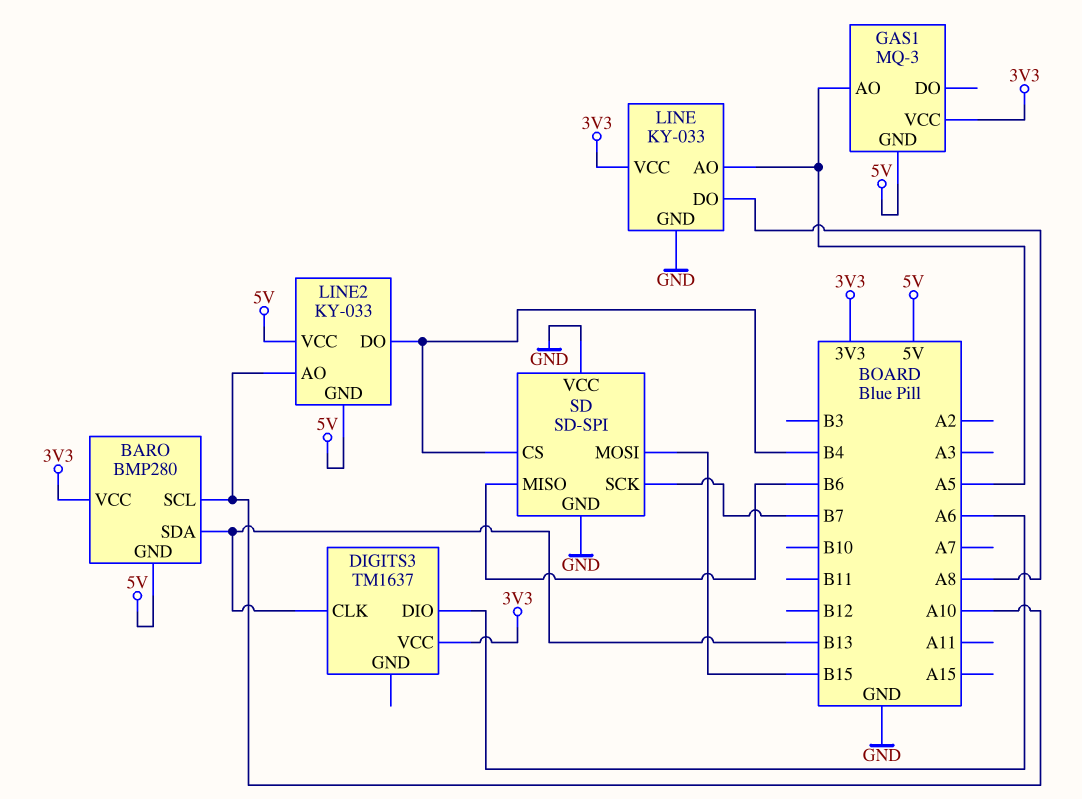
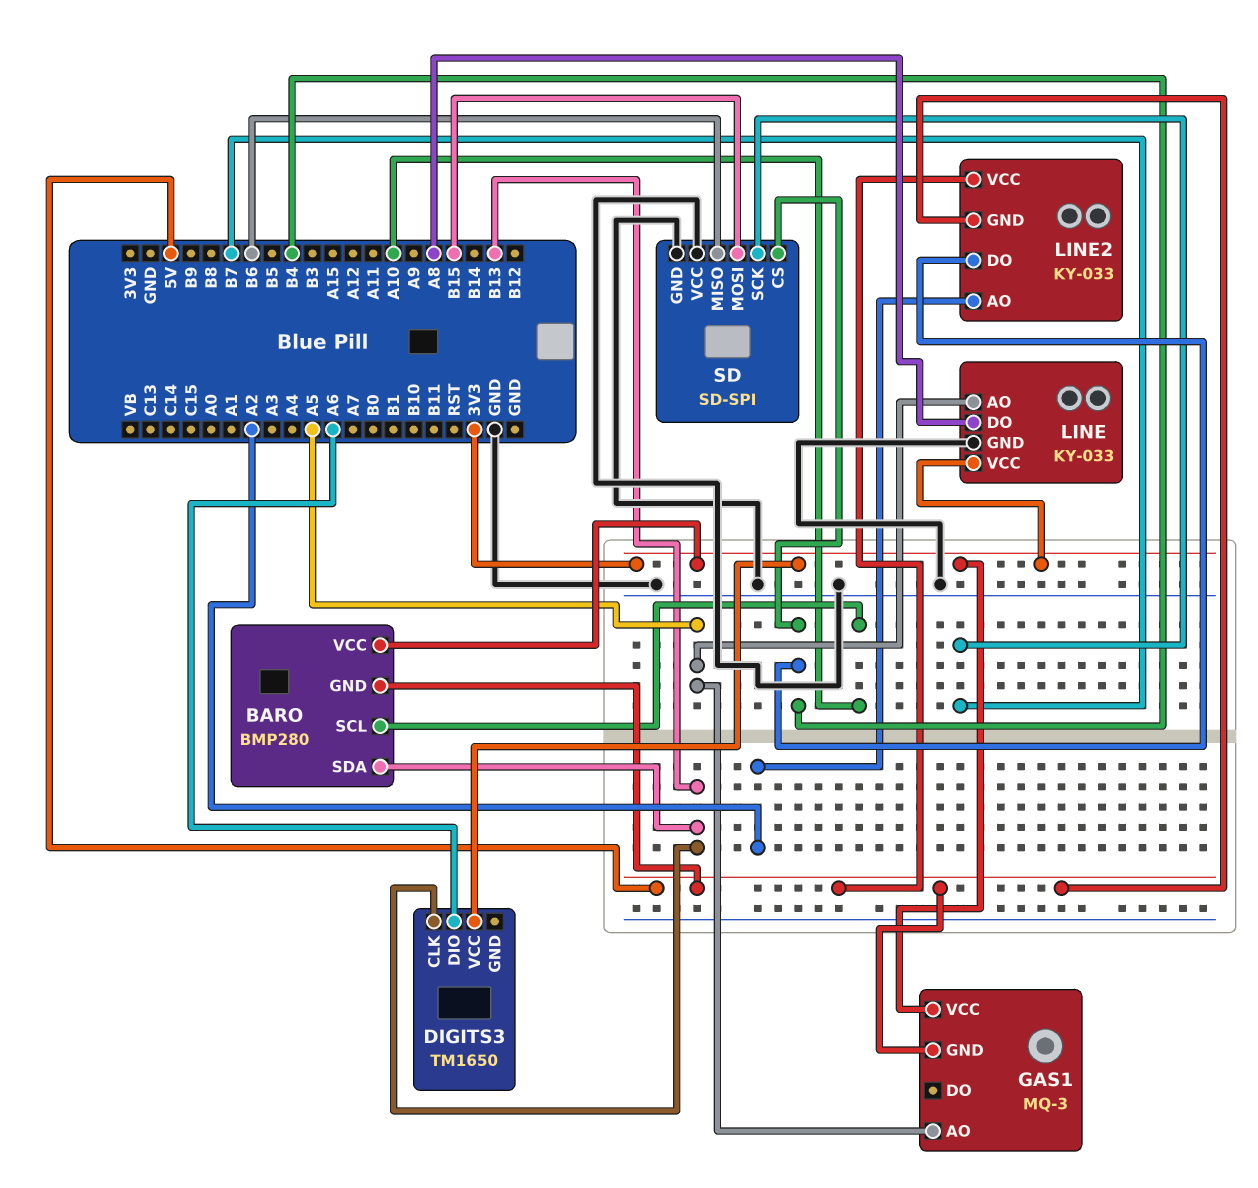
DIGITS3: TM1637 -> TM1650
LINE2 pin AO: A10 -> A2

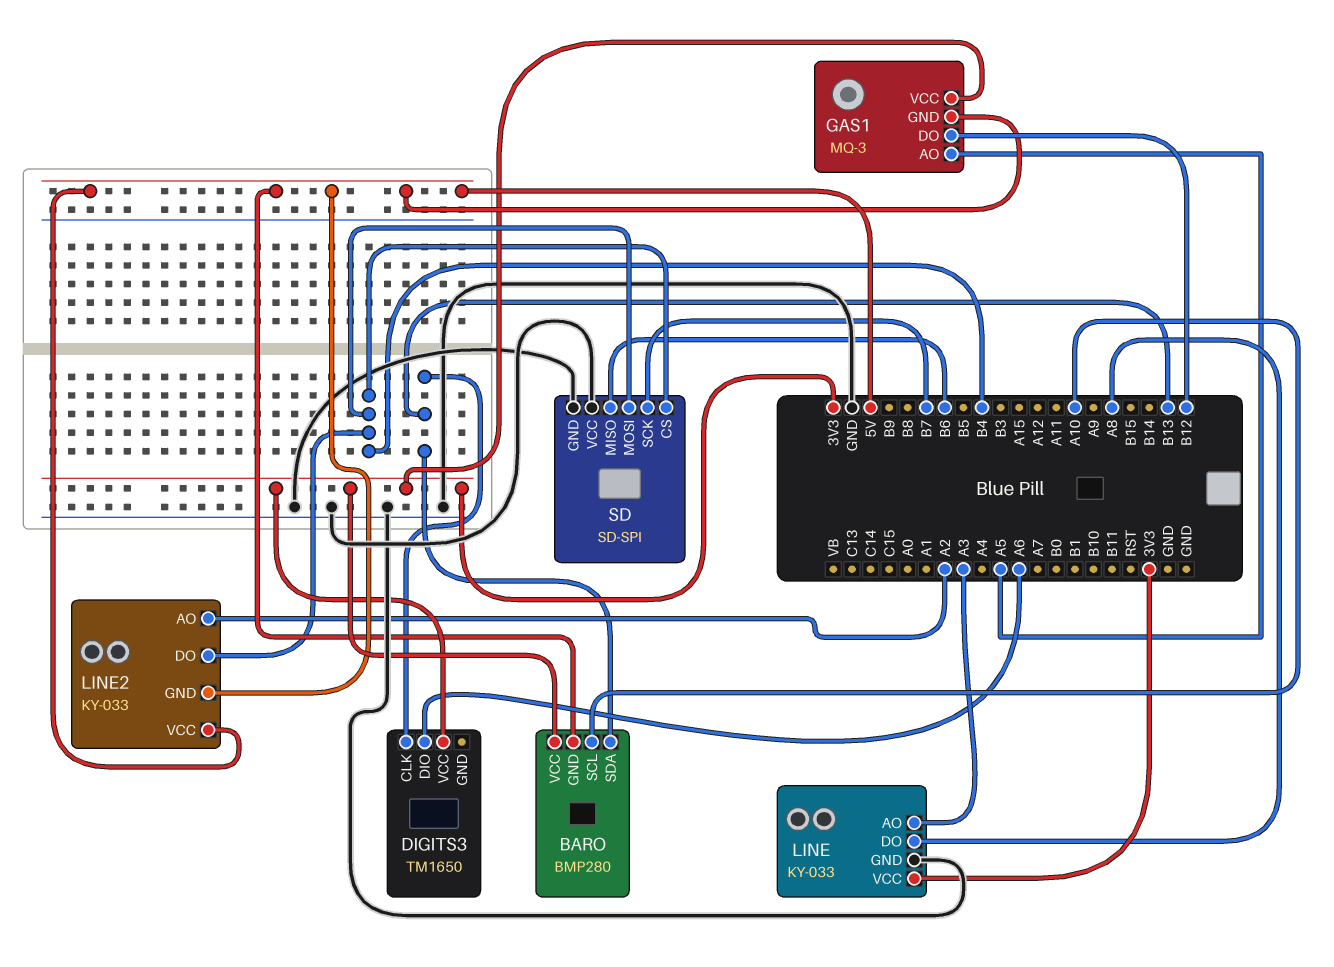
GAS1 pin DO: none -> B12
LINE pin AO: A5 -> A3
SD pin MOSI: B15 -> B4

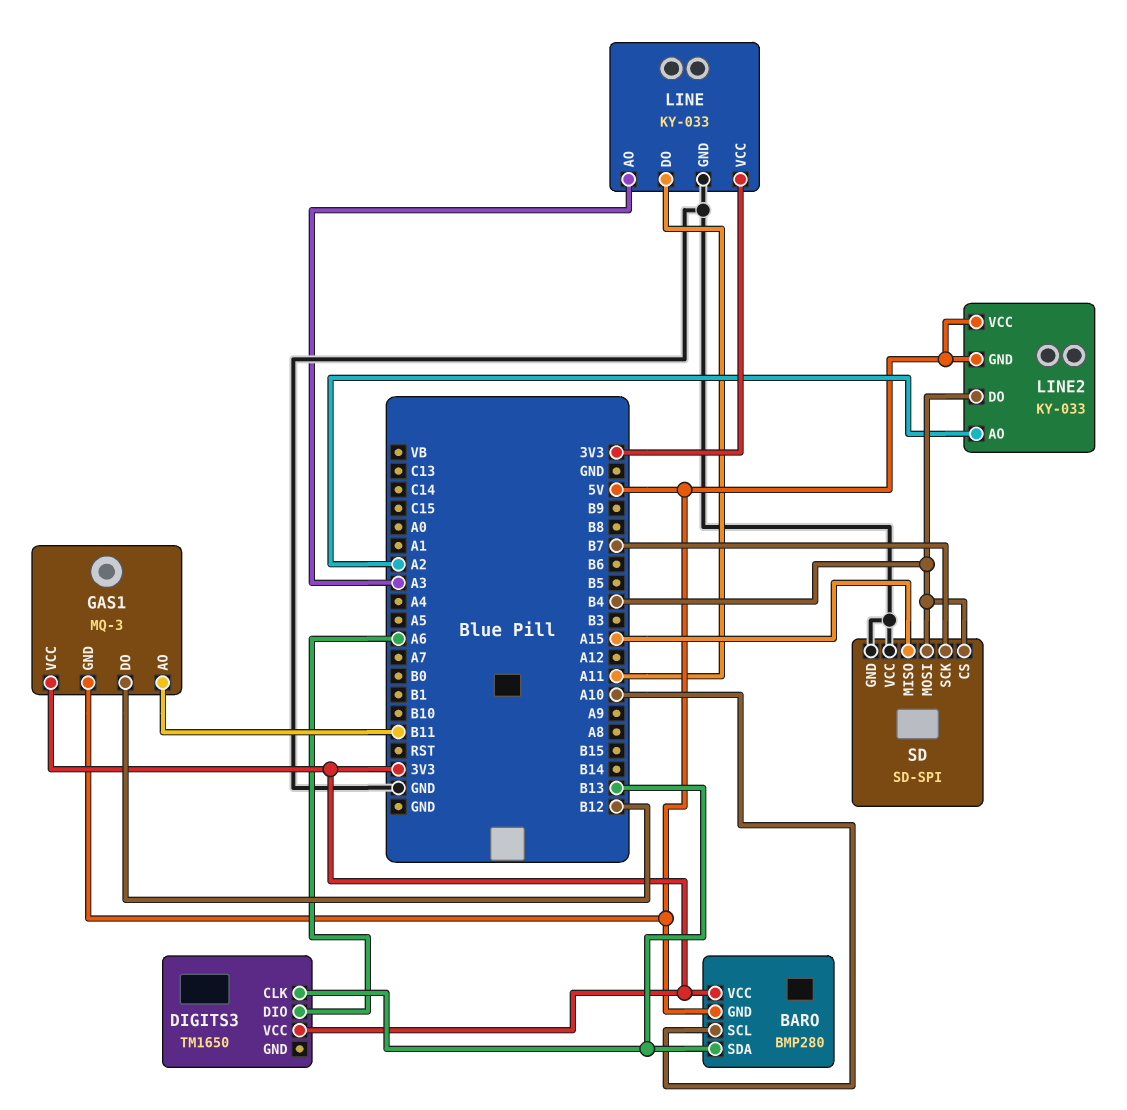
GAS1 pin AO: A5 -> B11
LINE pin DO: A8 -> A11
SD pin MISO: B6 -> A15

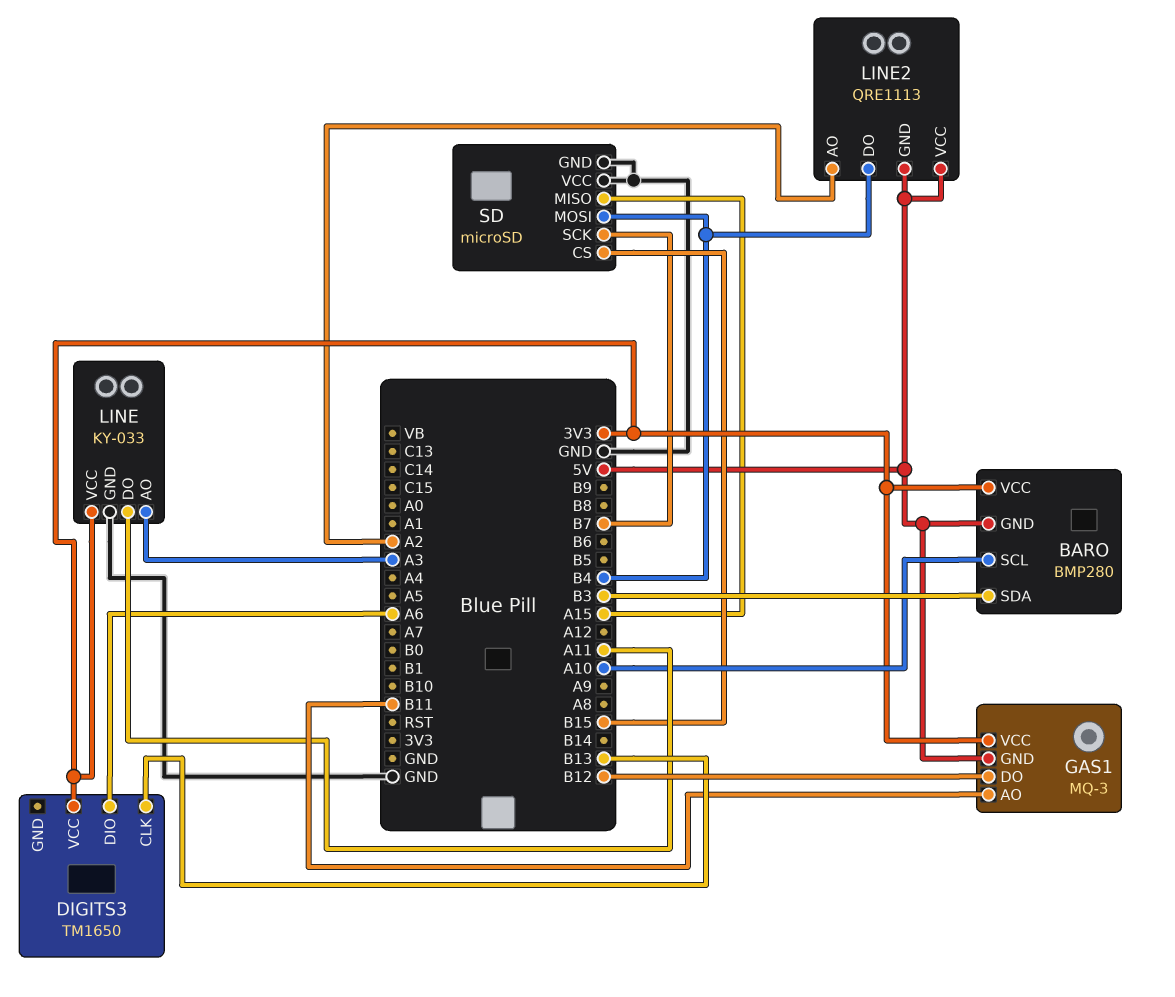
BARO pin SDA: B13 -> B3
LINE2: KY-033 -> QRE1113
SD: SD-SPI -> microSD
SD pin CS: B4 -> B15

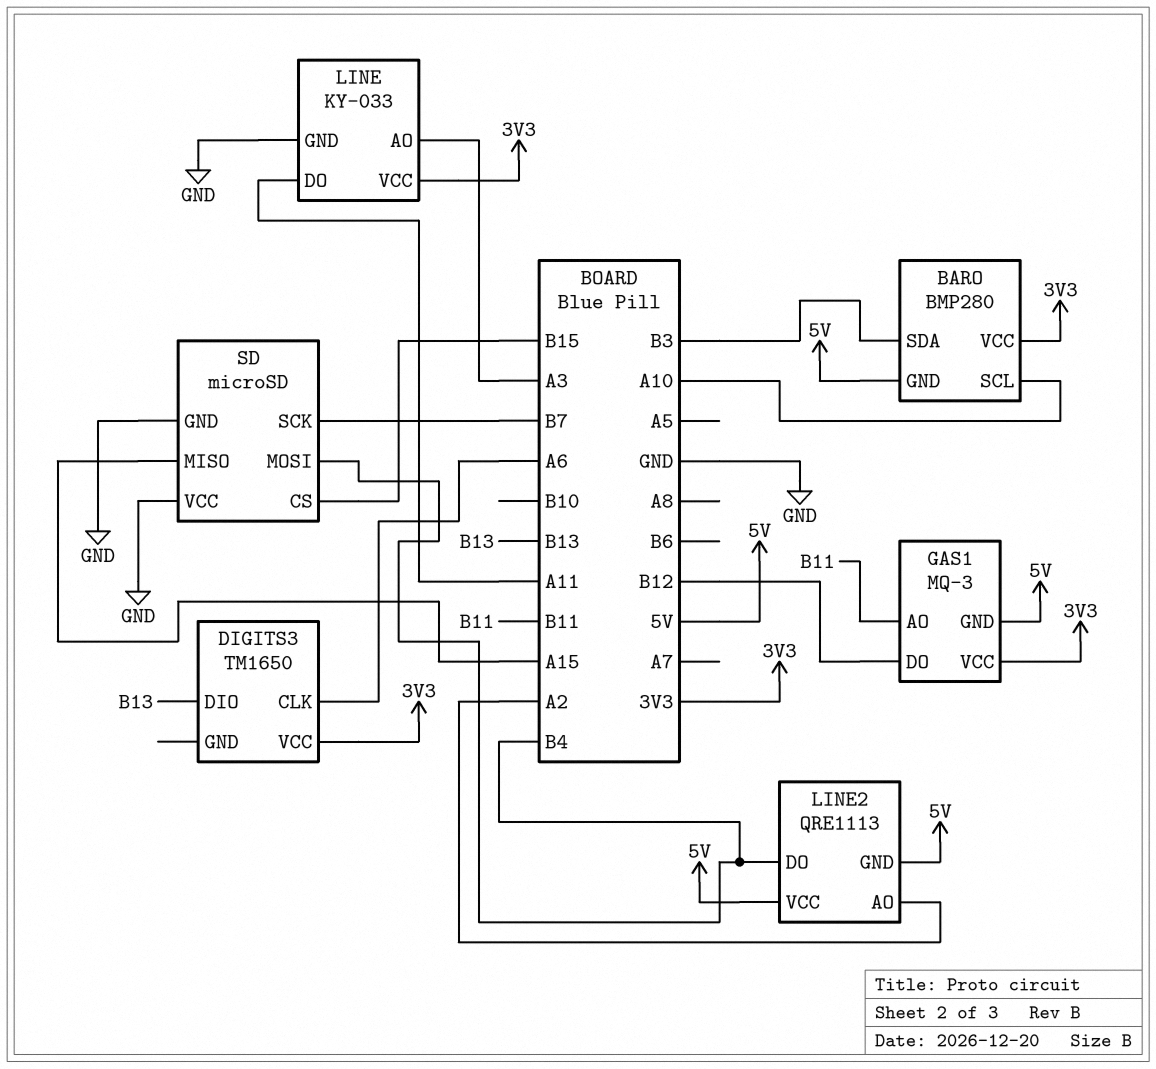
DIGITS3 pin CLK: B13 -> A6
DIGITS3 pin DIO: A6 -> B13

